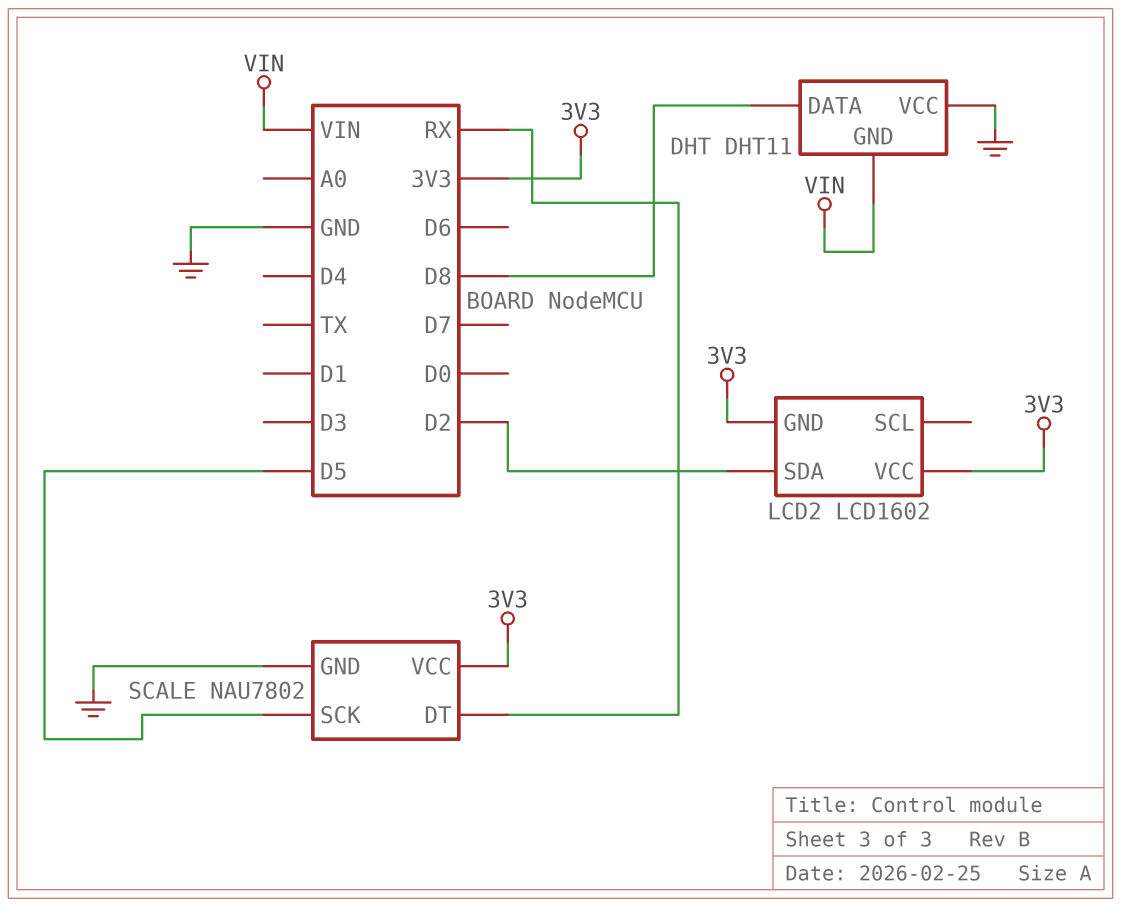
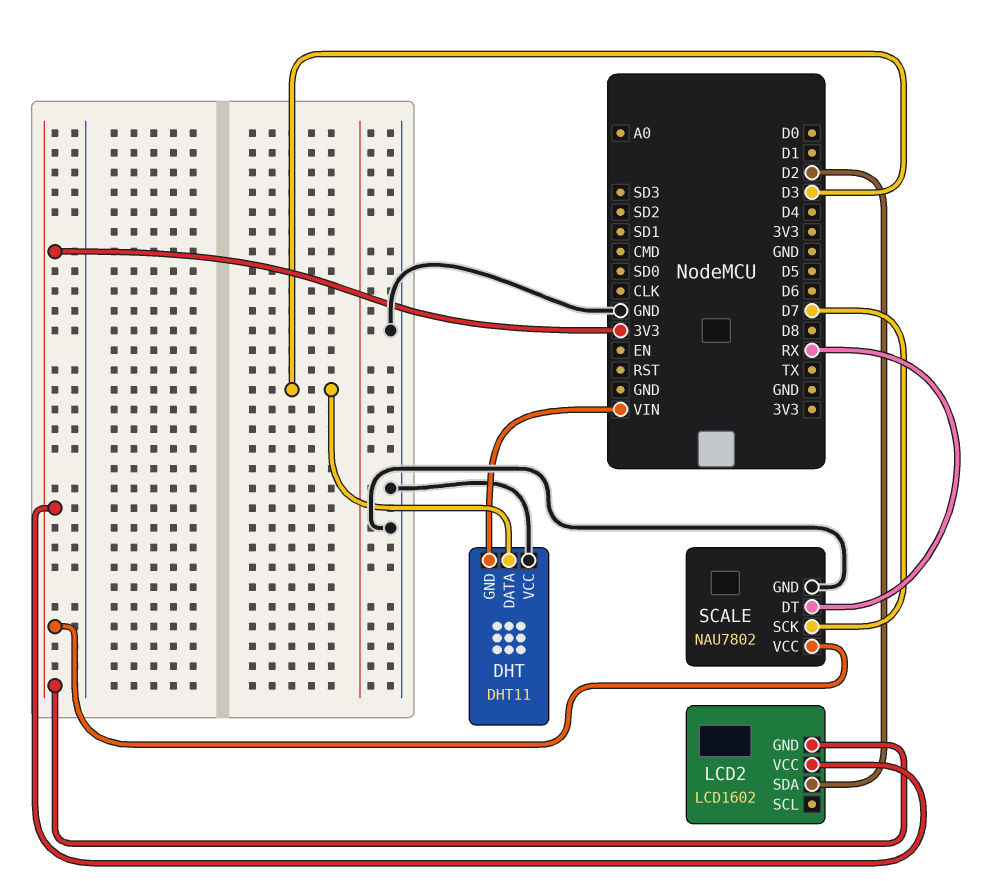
DHT pin DATA: D8 -> D3
SCALE pin SCK: D5 -> D7

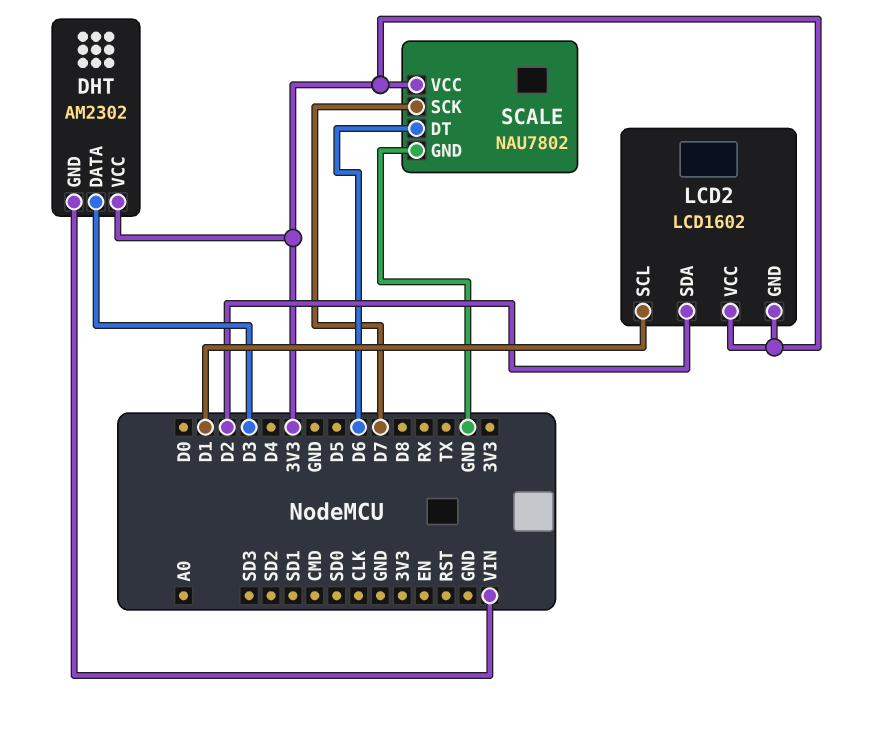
DHT: DHT11 -> AM2302
DHT pin VCC: GND -> 3V3
LCD2 pin SCL: none -> D1
SCALE pin DT: RX -> D6

